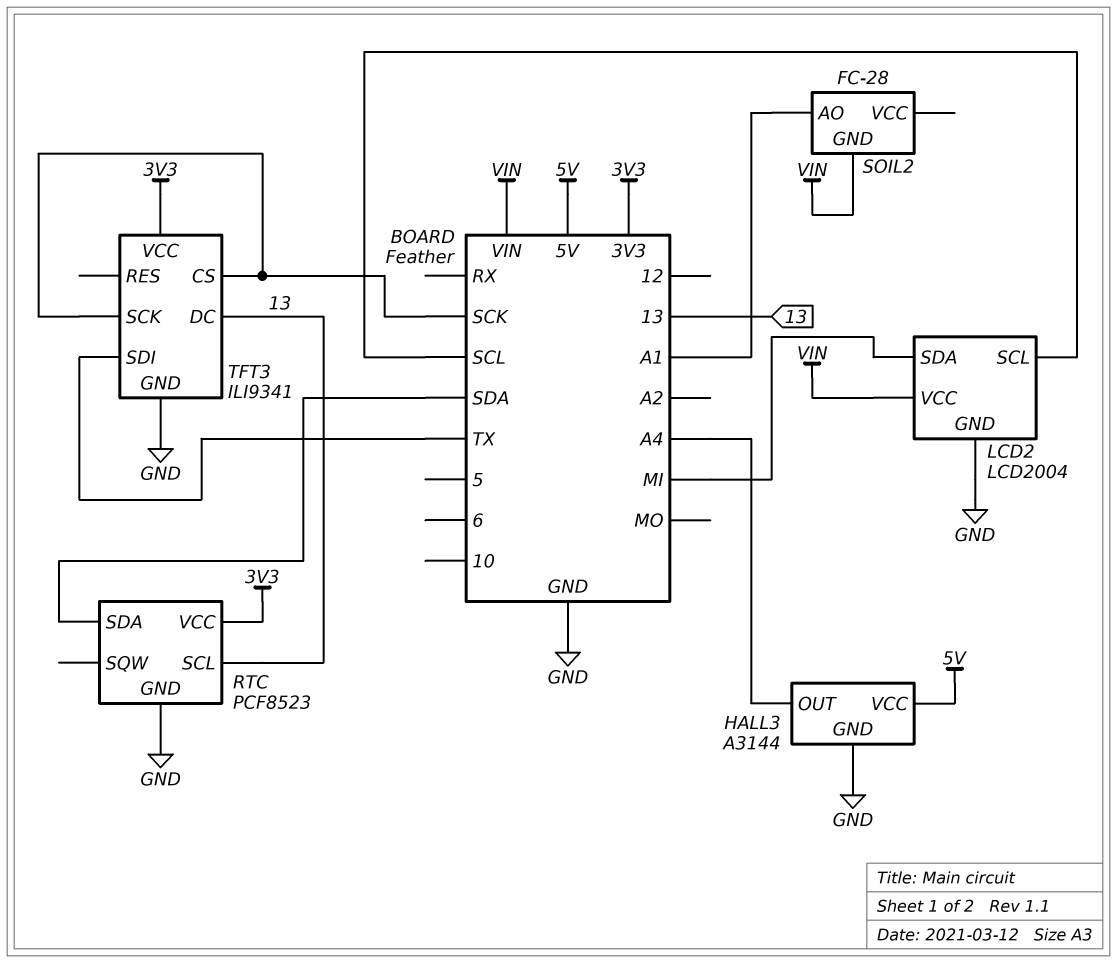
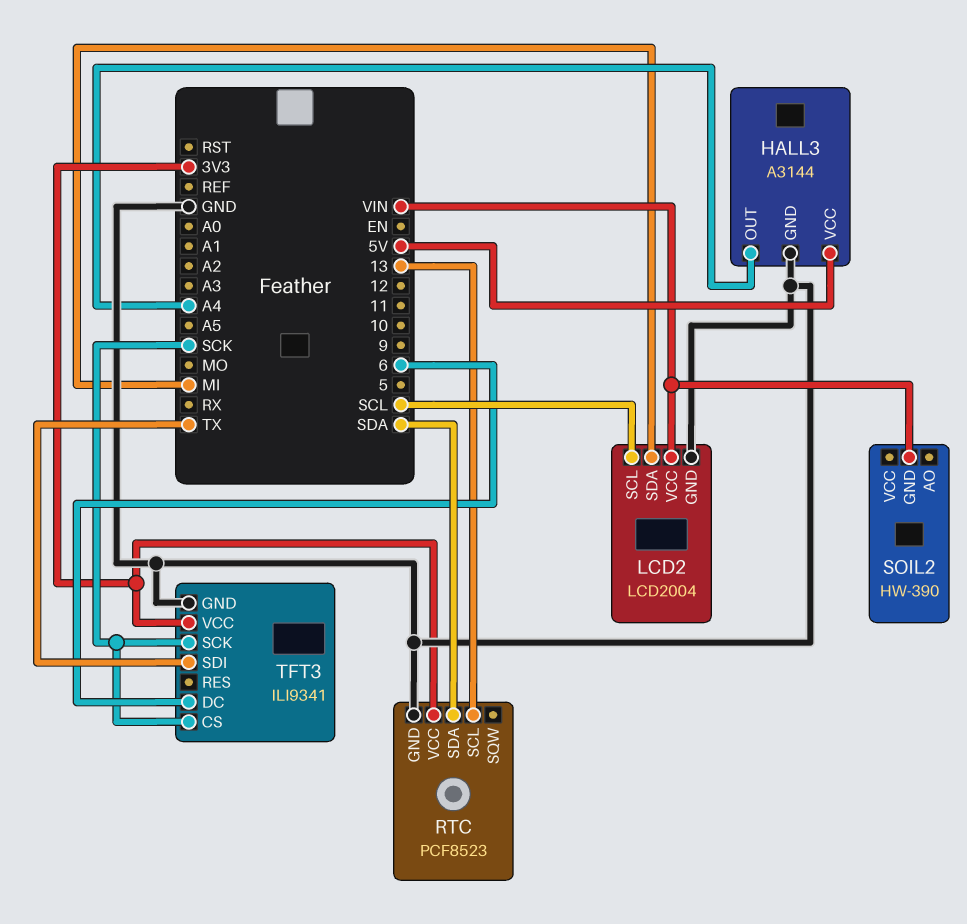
SOIL2: FC-28 -> HW-390
SOIL2 pin AO: A1 -> none
TFT3 pin DC: 13 -> 6

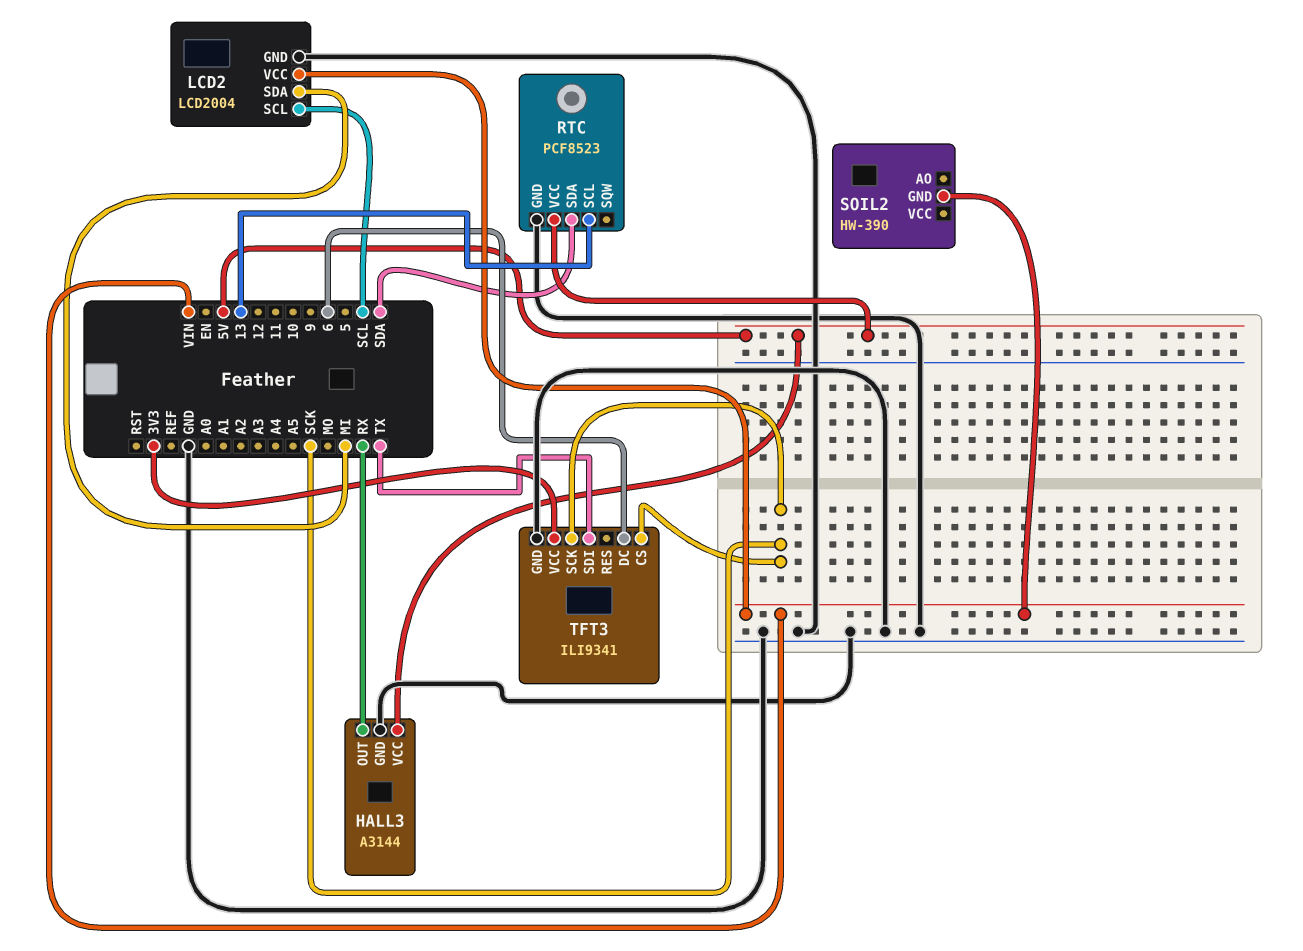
HALL3 pin OUT: A4 -> RX
RTC pin VCC: 3V3 -> 5V

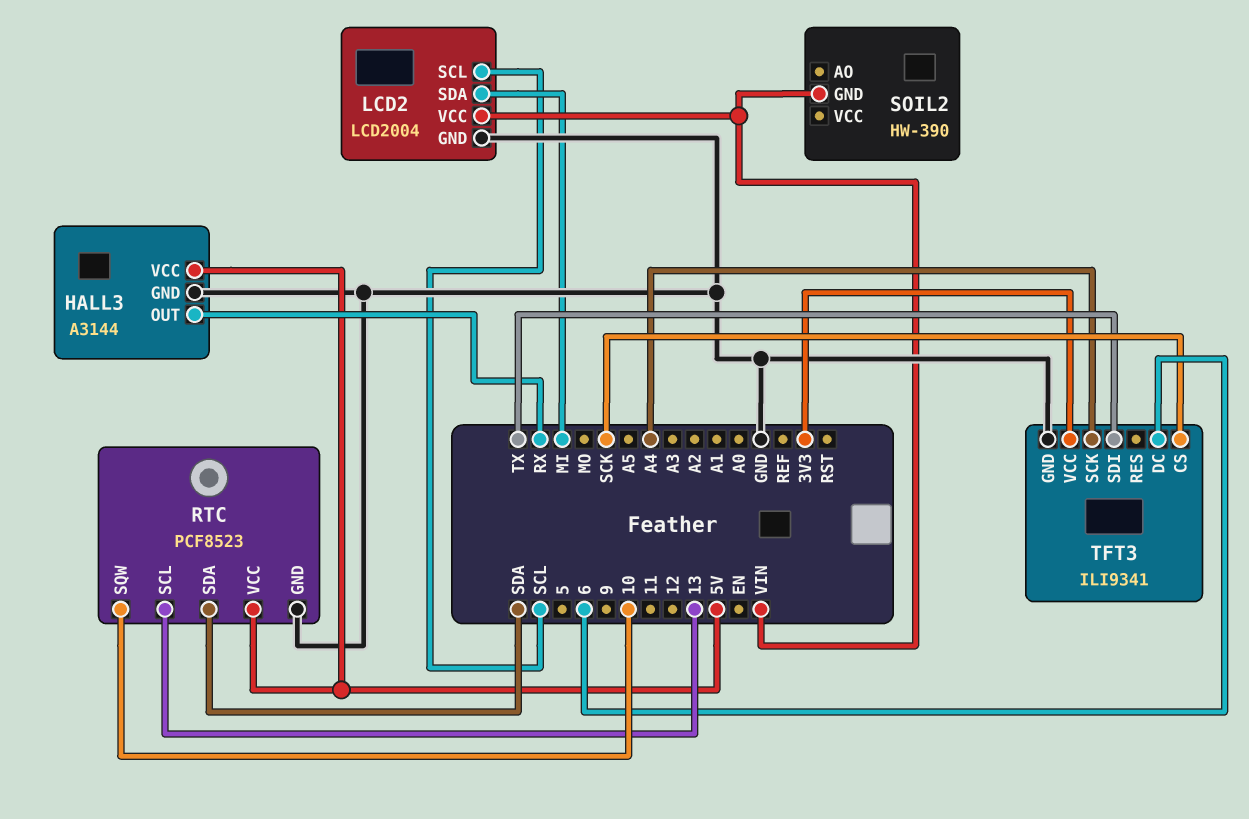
RTC pin SQW: none -> 10
TFT3 pin SCK: SCK -> A4

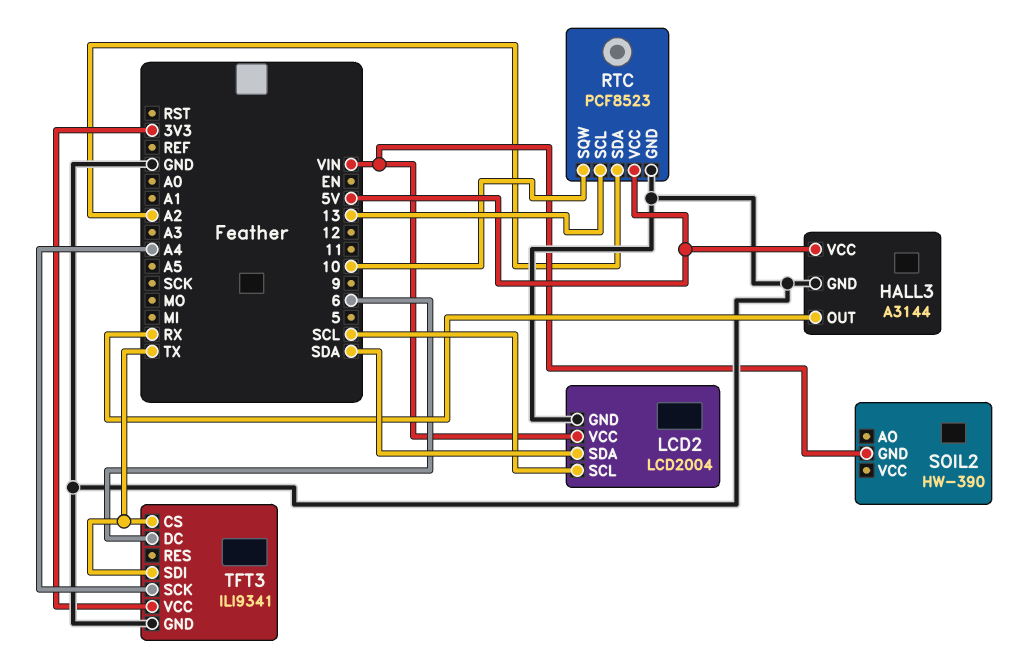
LCD2 pin SDA: MI -> SDA
RTC pin SDA: SDA -> A2
TFT3 pin CS: SCK -> TX

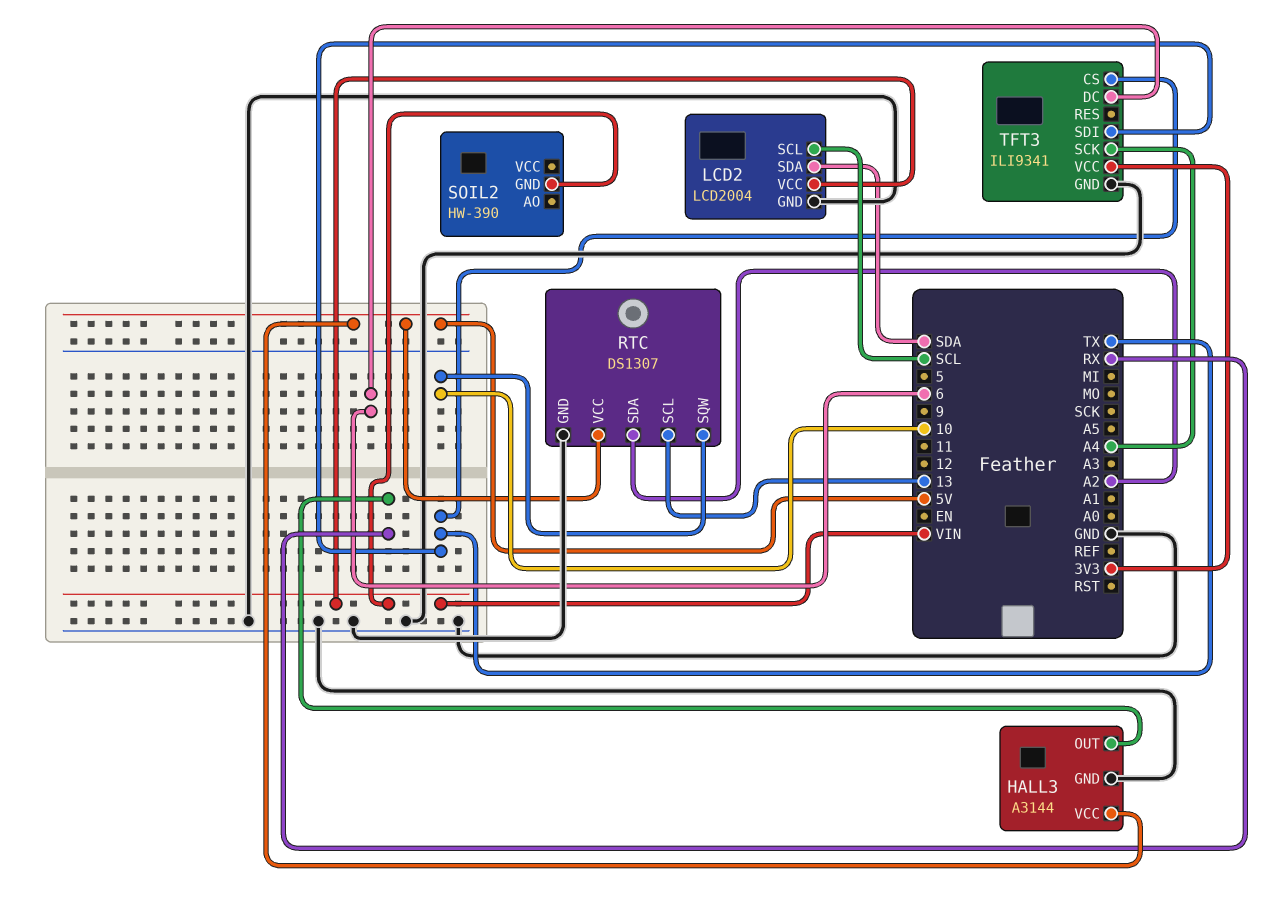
RTC: PCF8523 -> DS1307

